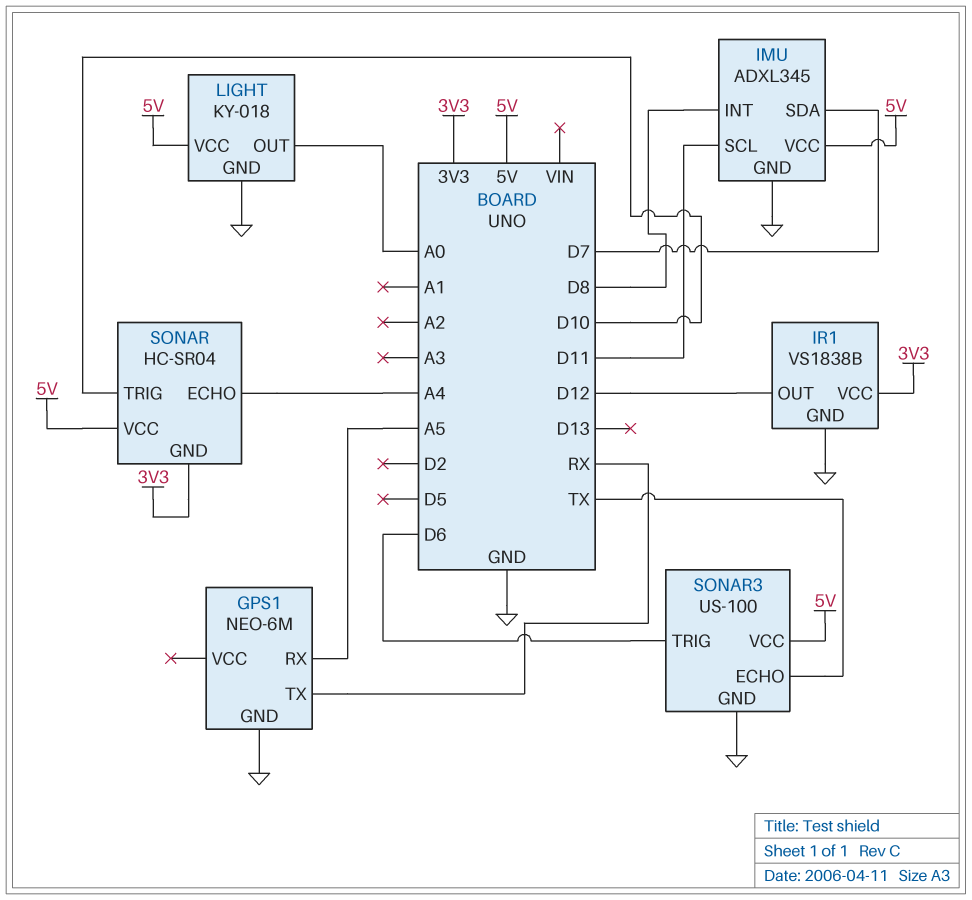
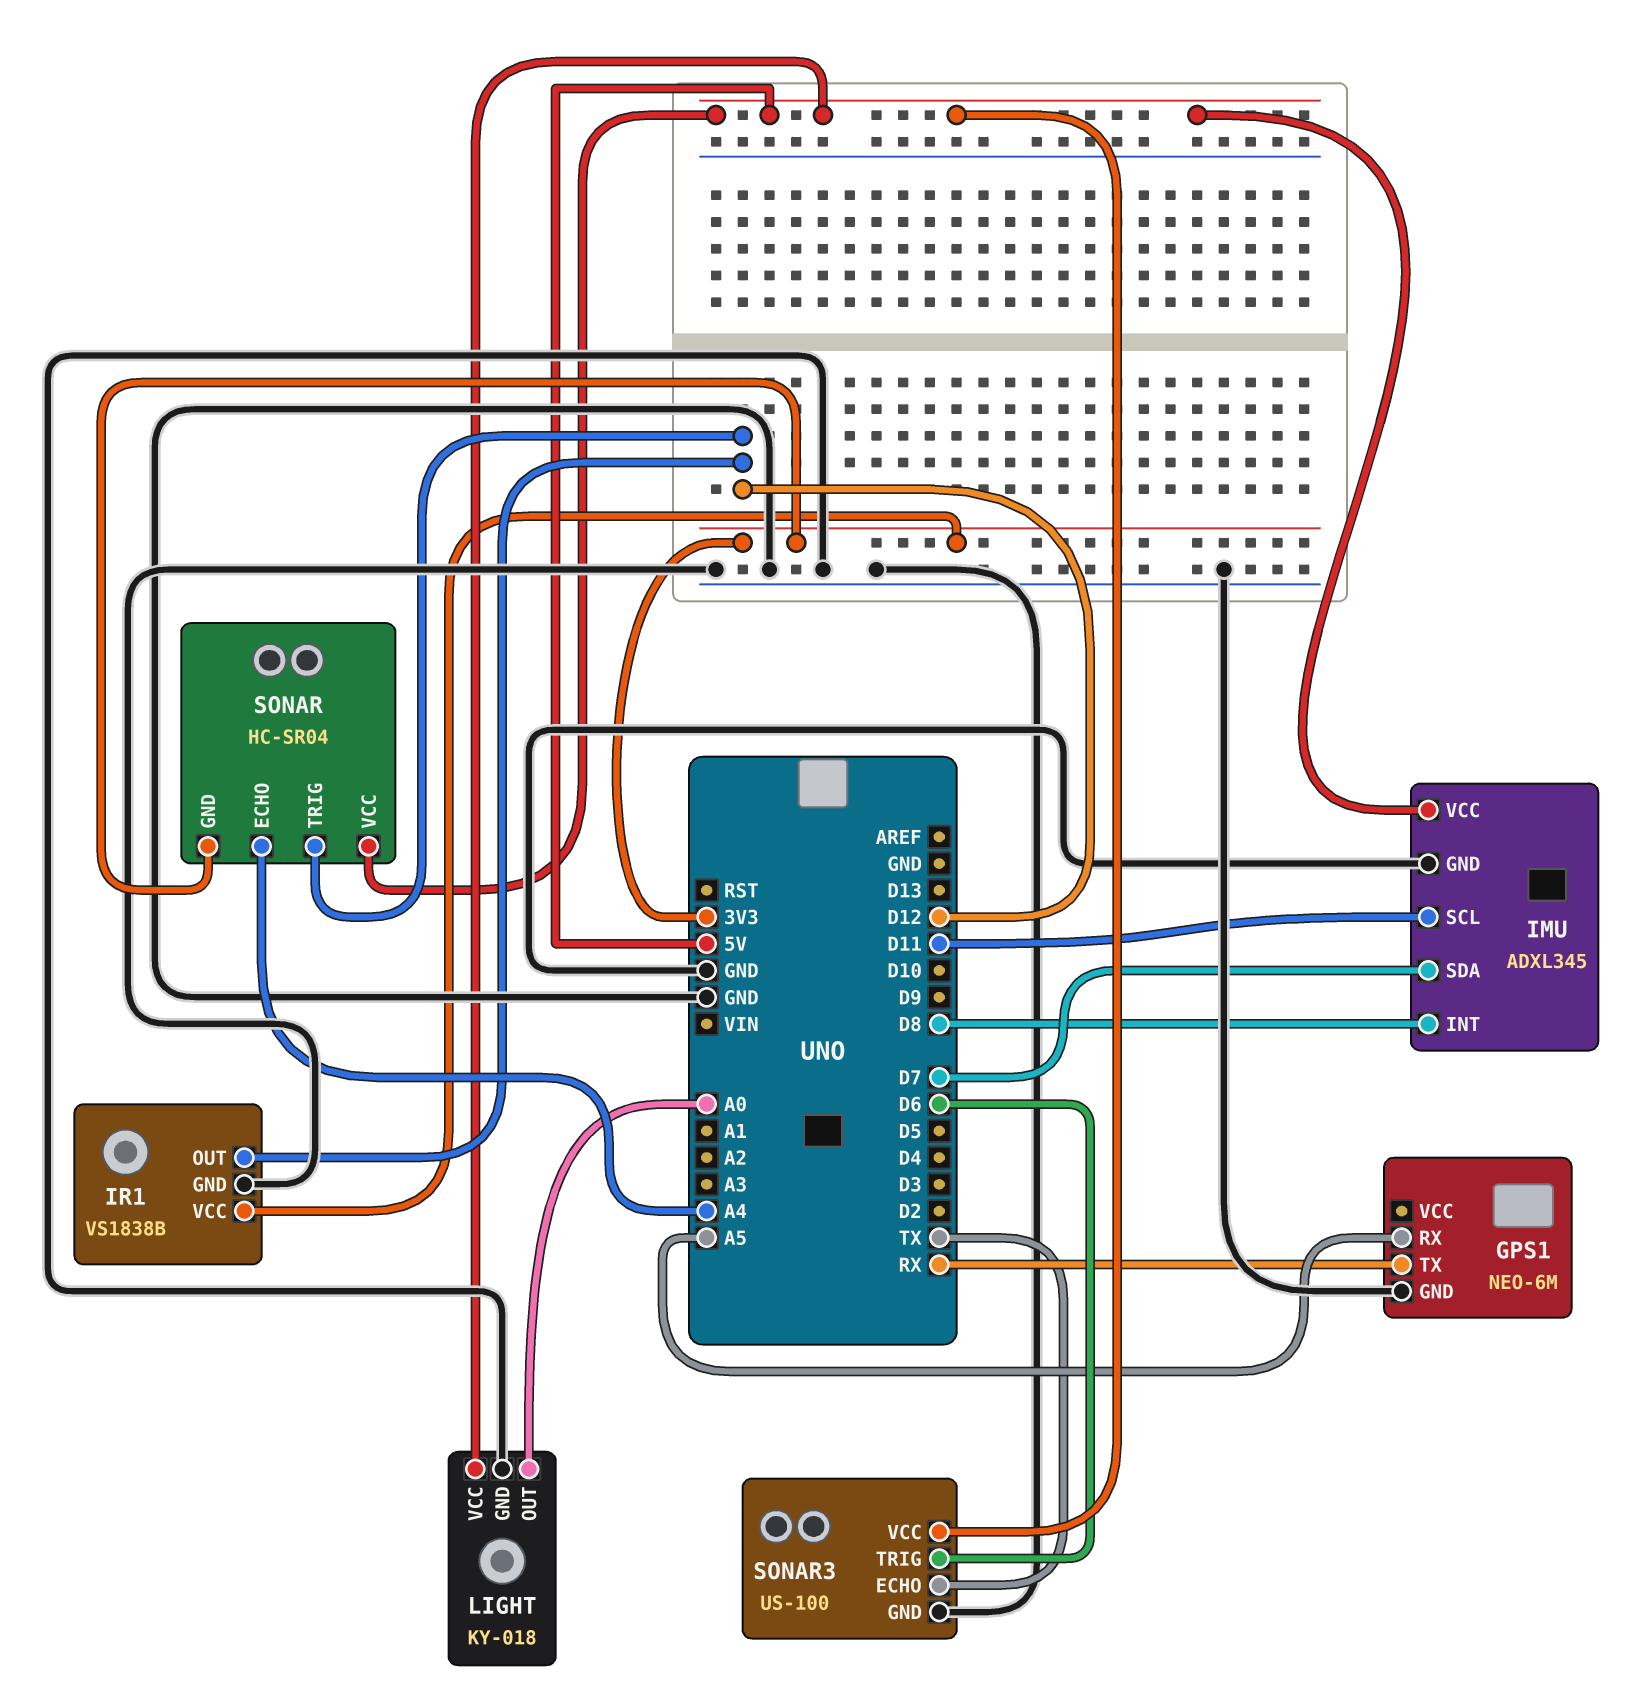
SONAR pin TRIG: D10 -> D12

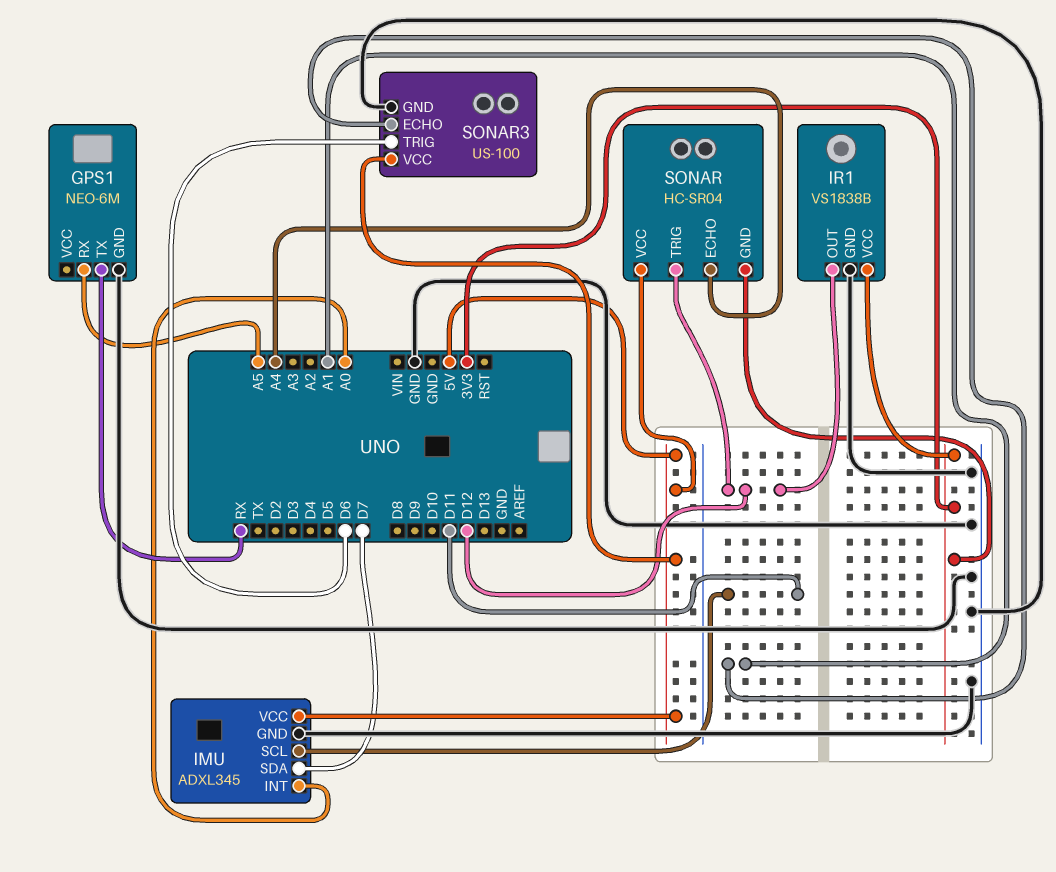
IMU pin INT: D8 -> A0
LIGHT: KY-018 -> none
LIGHT pin GND: GND -> none
LIGHT pin OUT: A0 -> none
LIGHT pin VCC: 5V -> none
SONAR3 pin ECHO: TX -> A1

